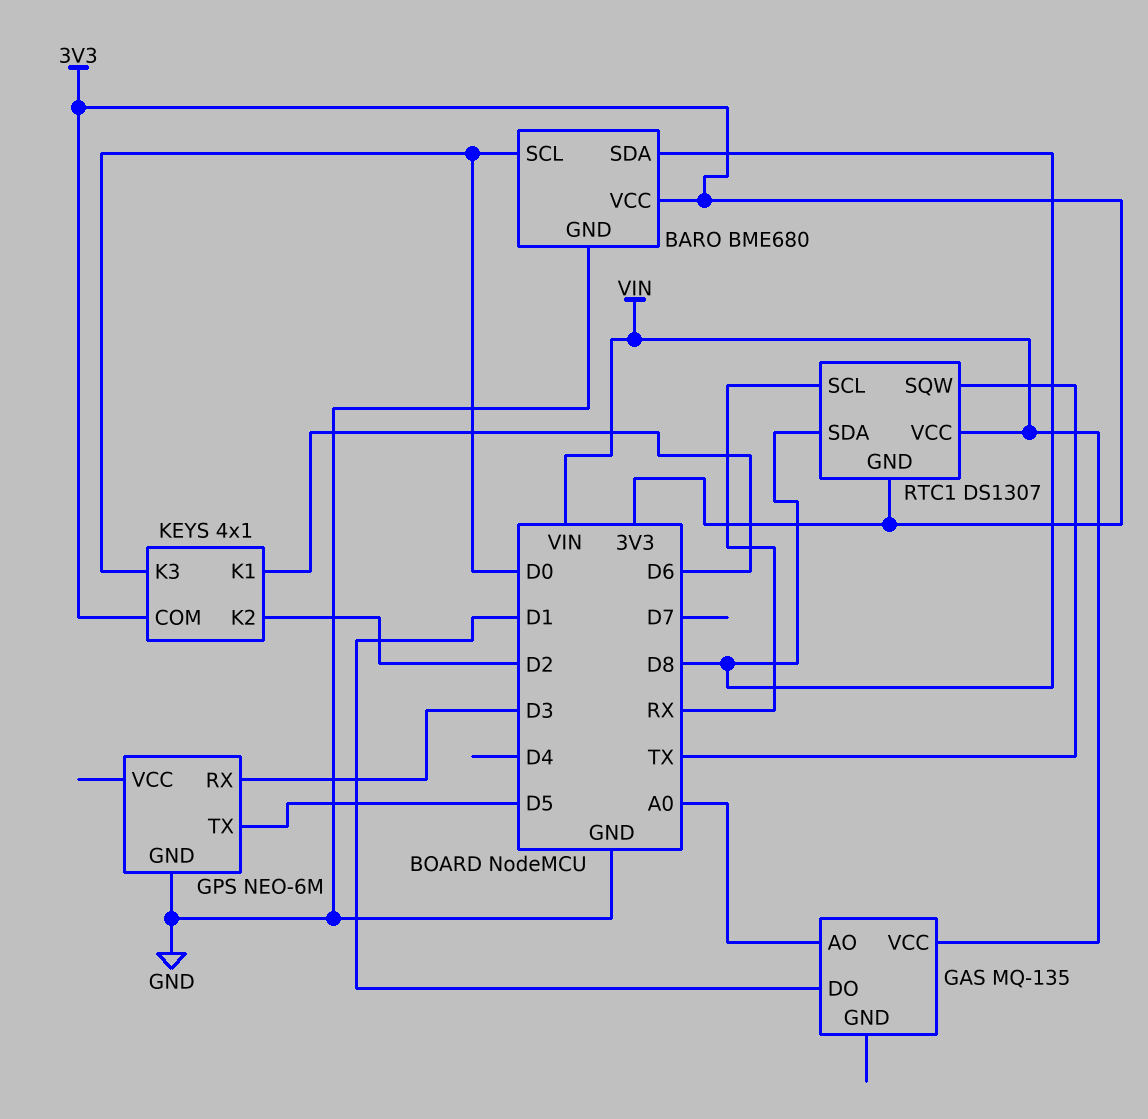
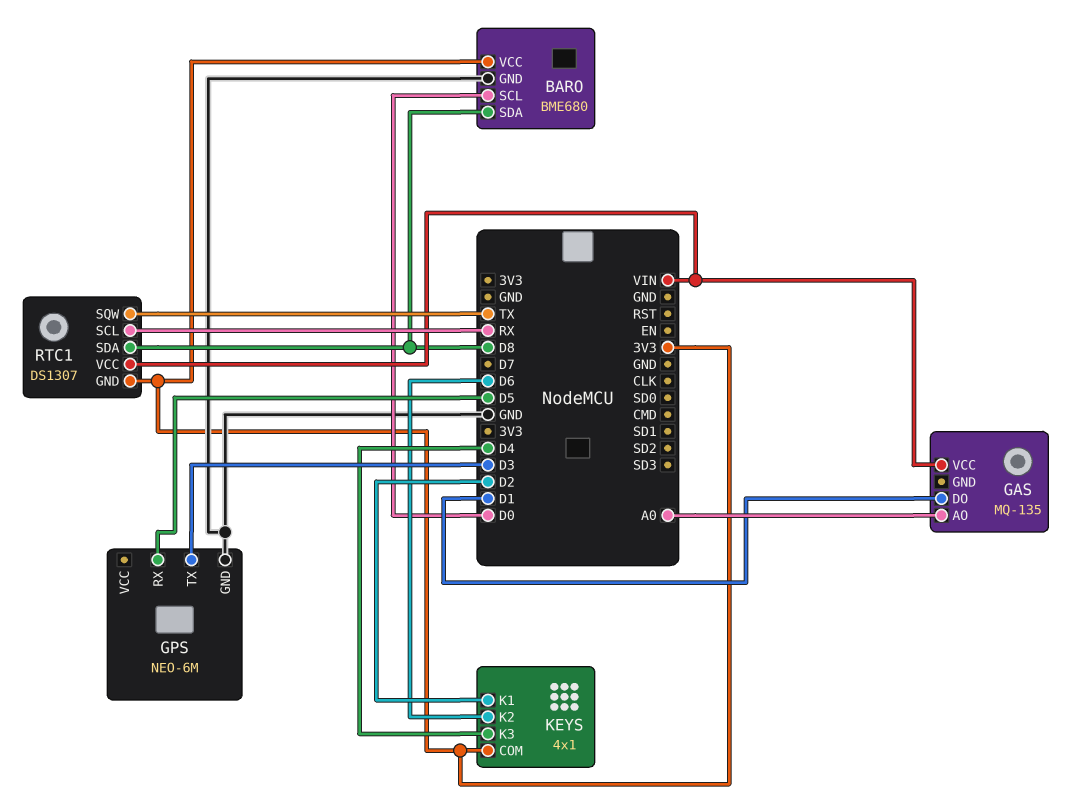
GPS pin RX: D3 -> D5
GPS pin TX: D5 -> D3
KEYS pin K1: D6 -> D2
KEYS pin K2: D2 -> D6
KEYS pin K3: D0 -> D4

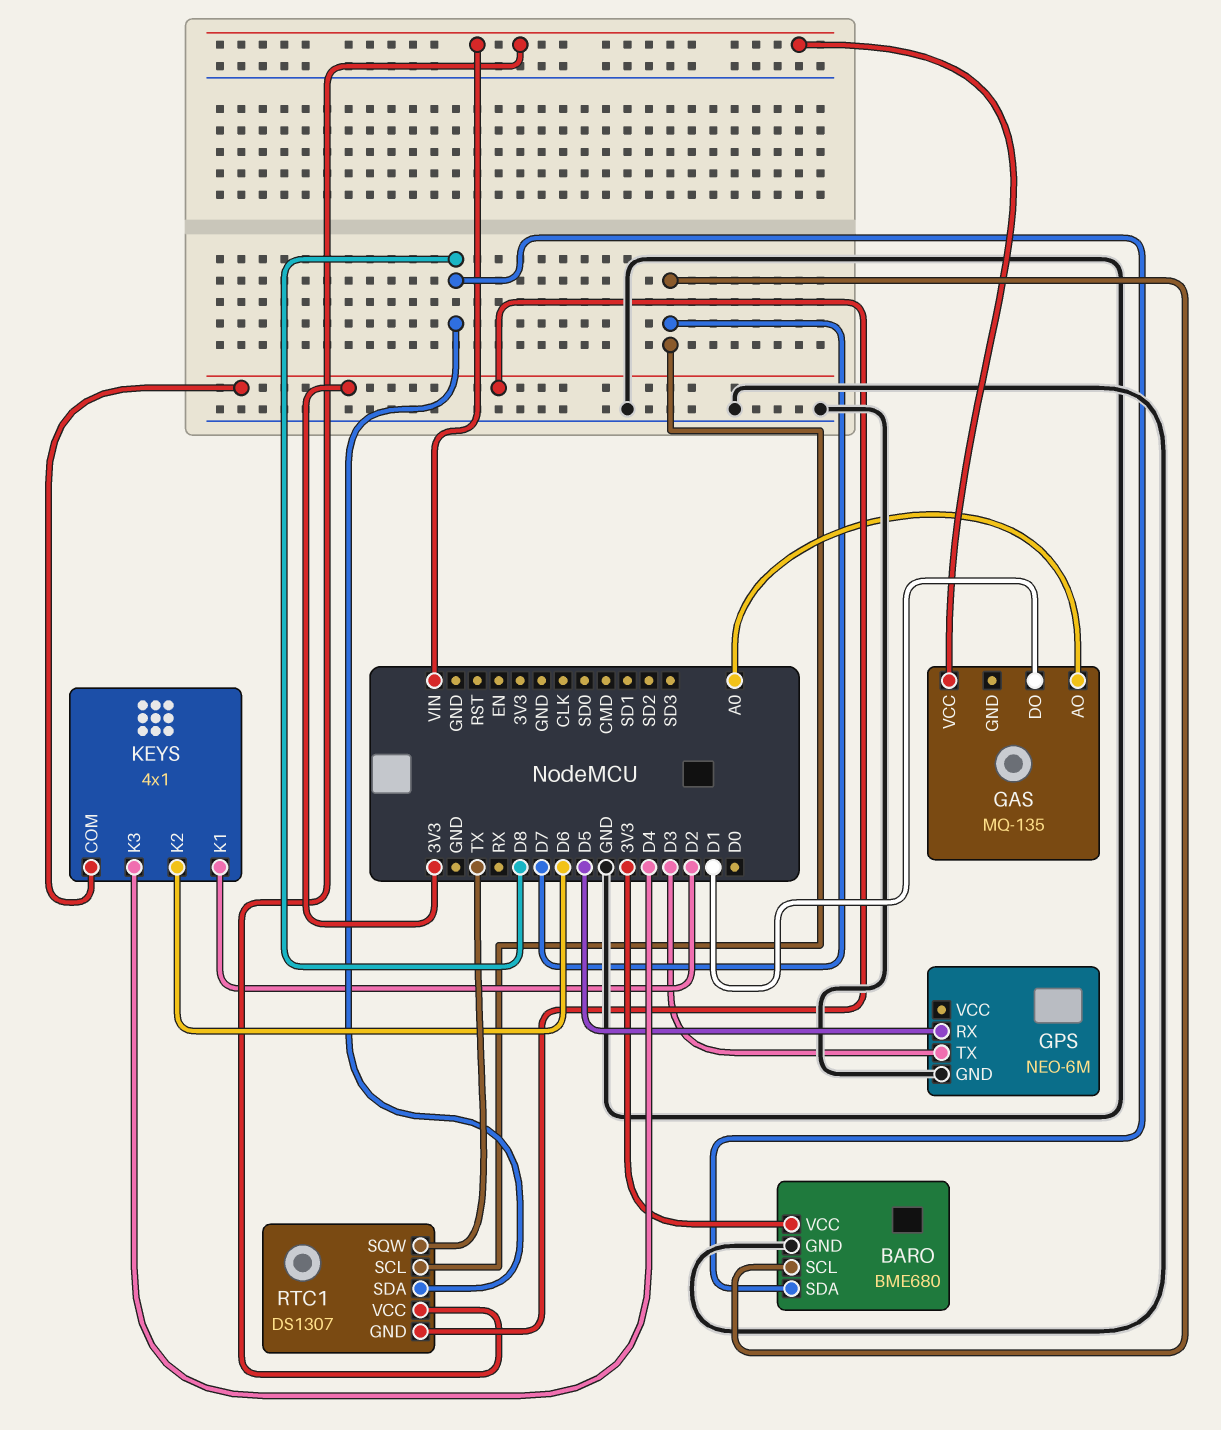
BARO pin SCL: D0 -> D7
RTC1 pin SCL: RX -> D7

